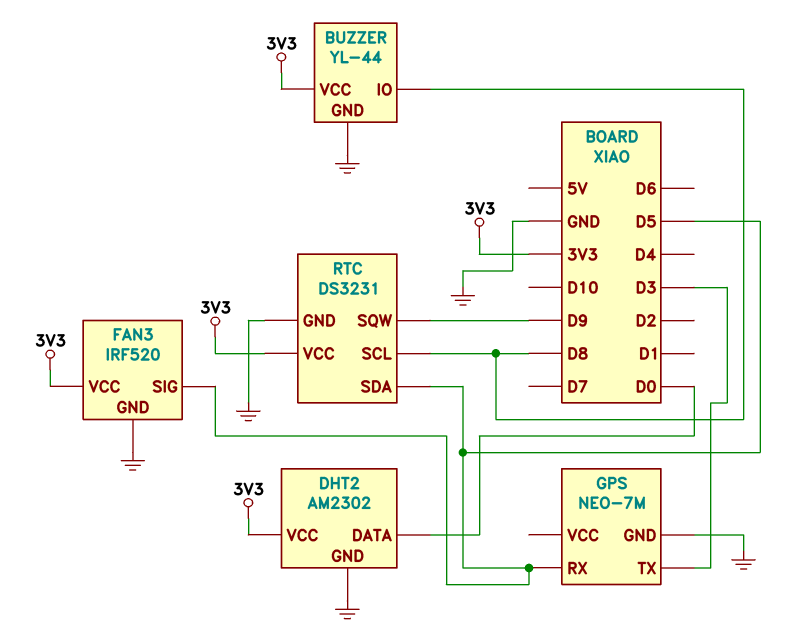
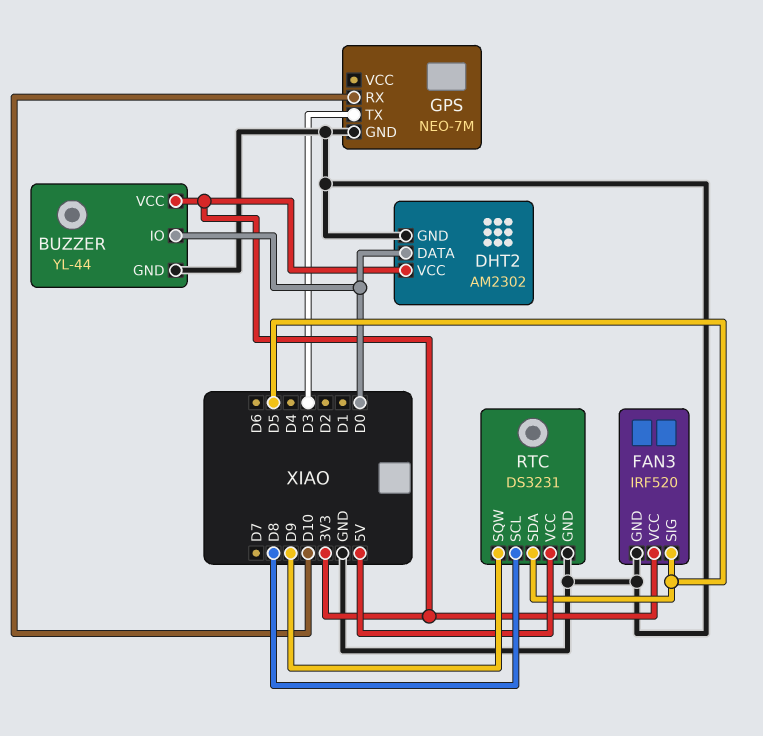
BUZZER pin IO: D8 -> D0
GPS pin RX: D5 -> D10
RTC pin VCC: 3V3 -> 5V

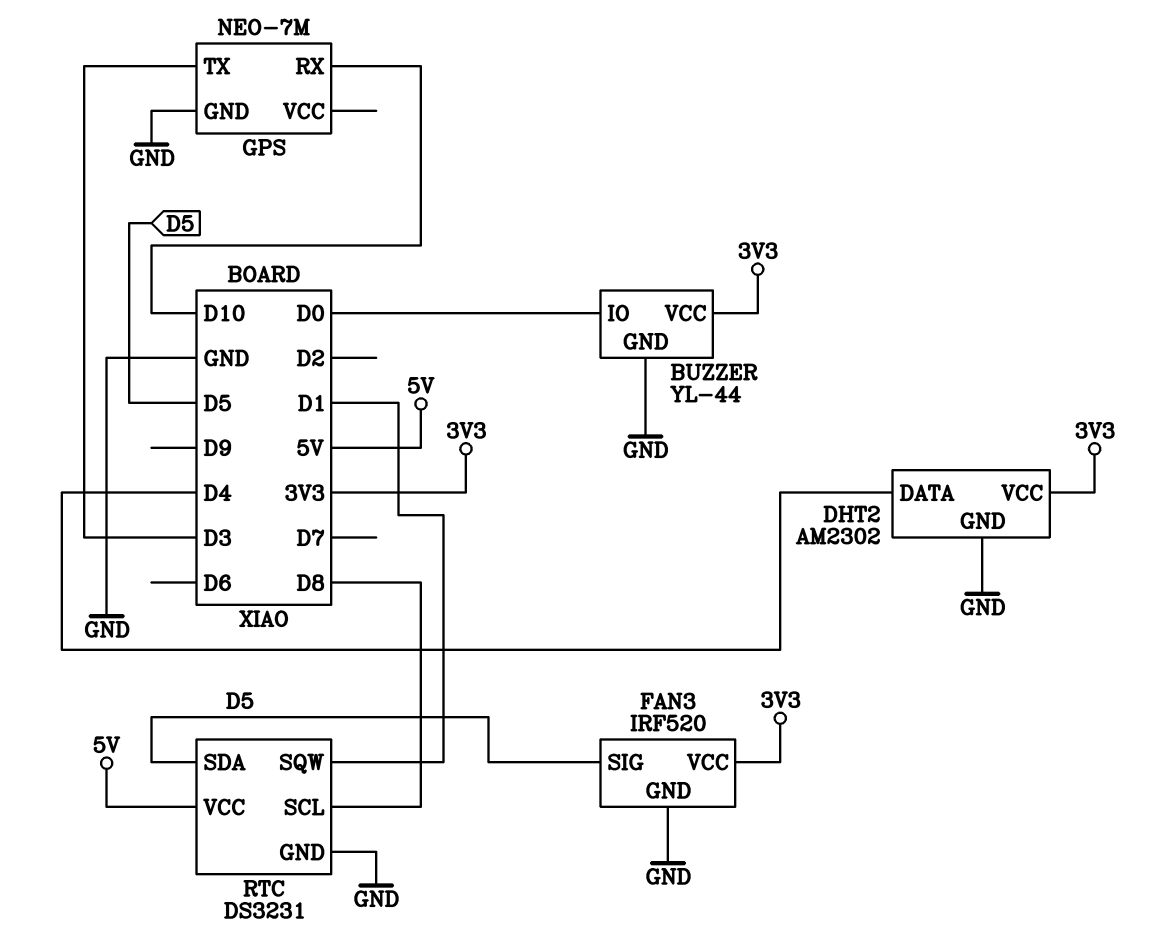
DHT2 pin DATA: D0 -> D4
RTC pin SQW: D9 -> D1

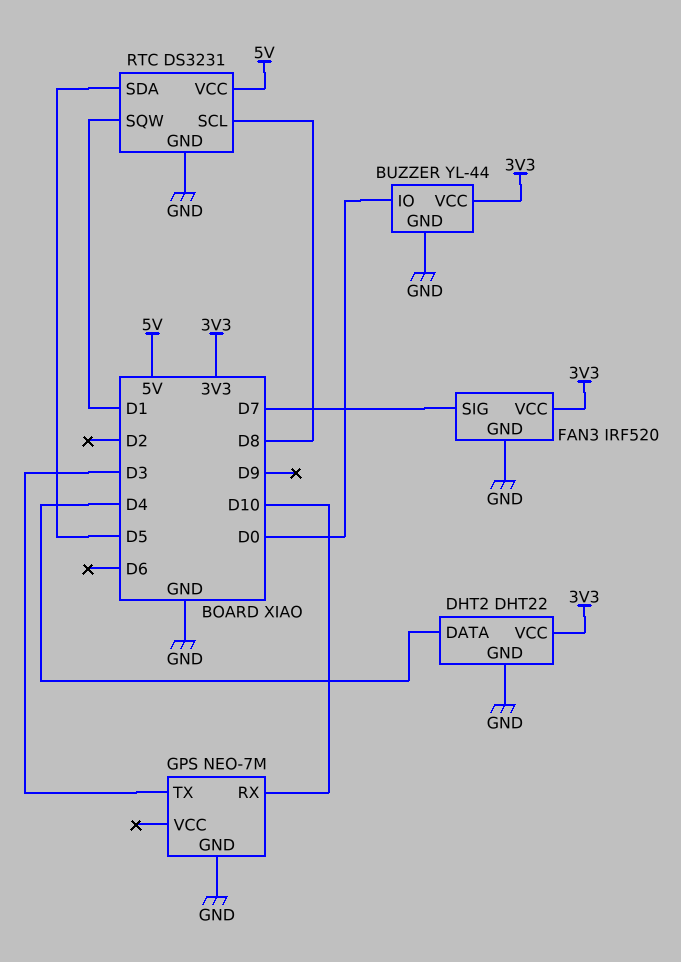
DHT2: AM2302 -> DHT22
FAN3 pin SIG: D5 -> D7

